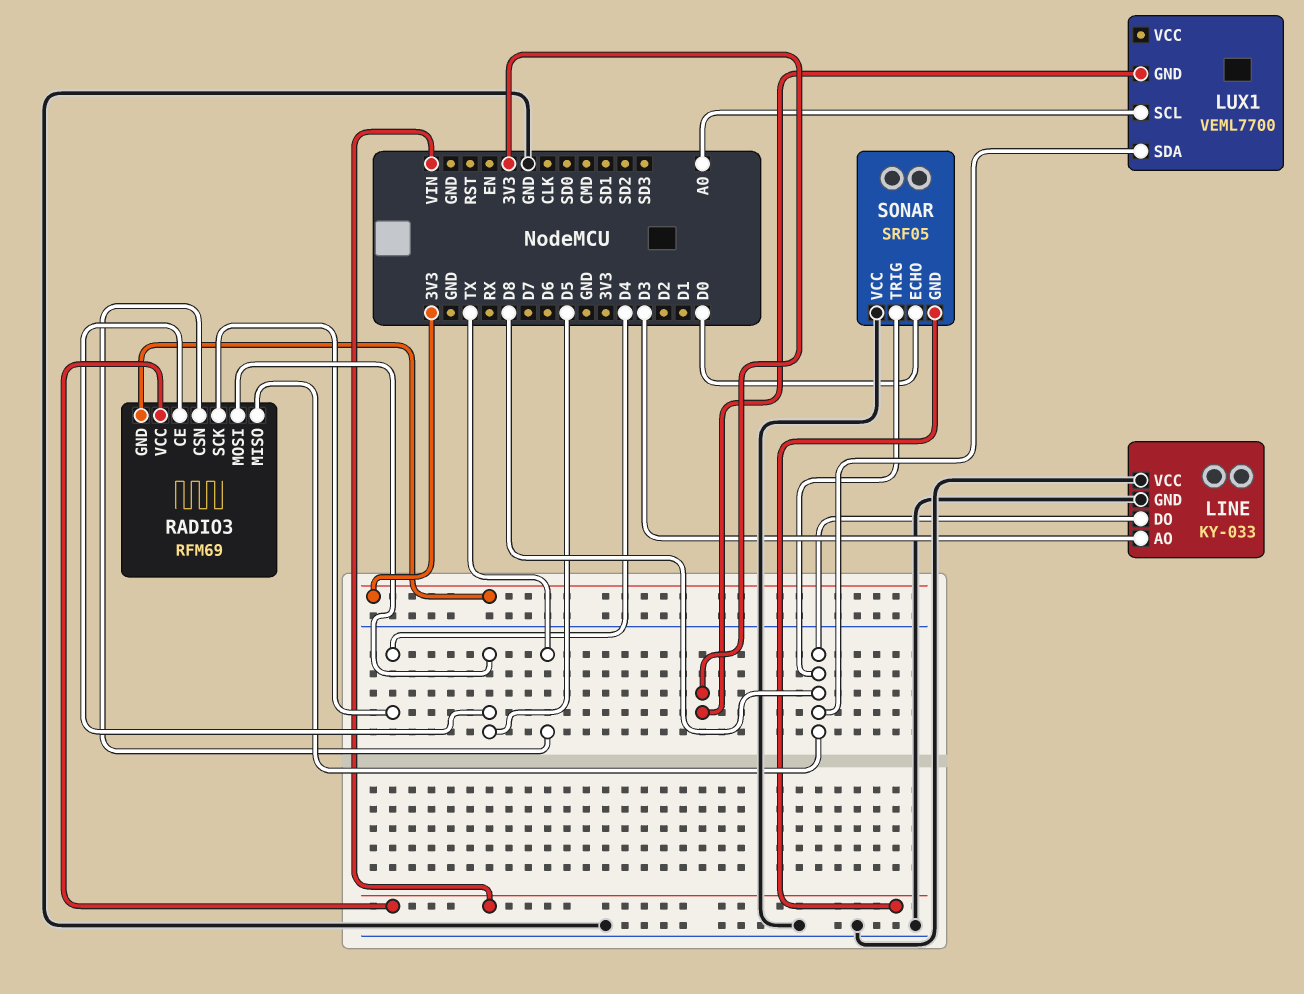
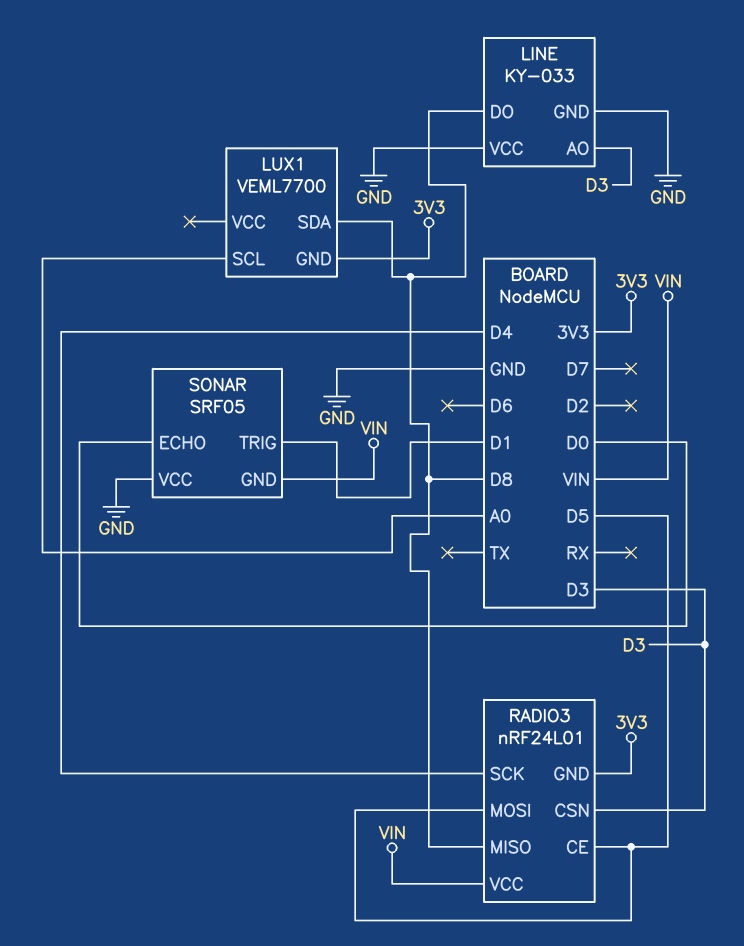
RADIO3: RFM69 -> nRF24L01
RADIO3 pin CSN: TX -> D3
SONAR pin TRIG: D8 -> D1

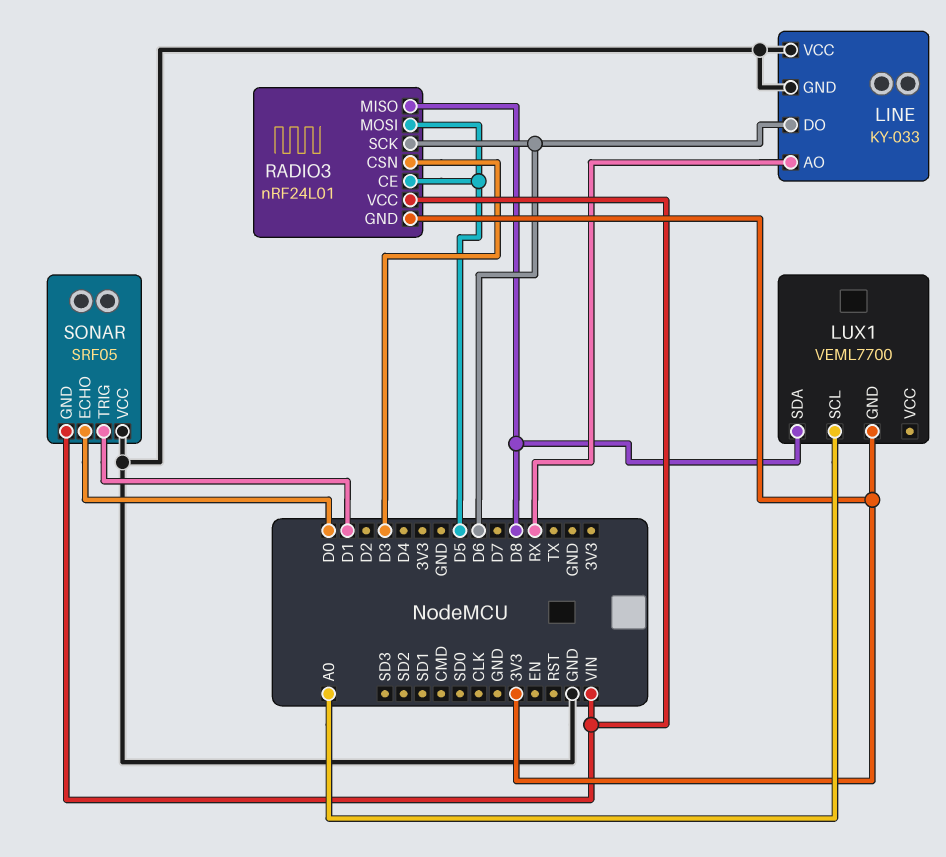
LINE pin AO: D3 -> RX
LINE pin DO: D8 -> D6
RADIO3 pin SCK: D4 -> D6

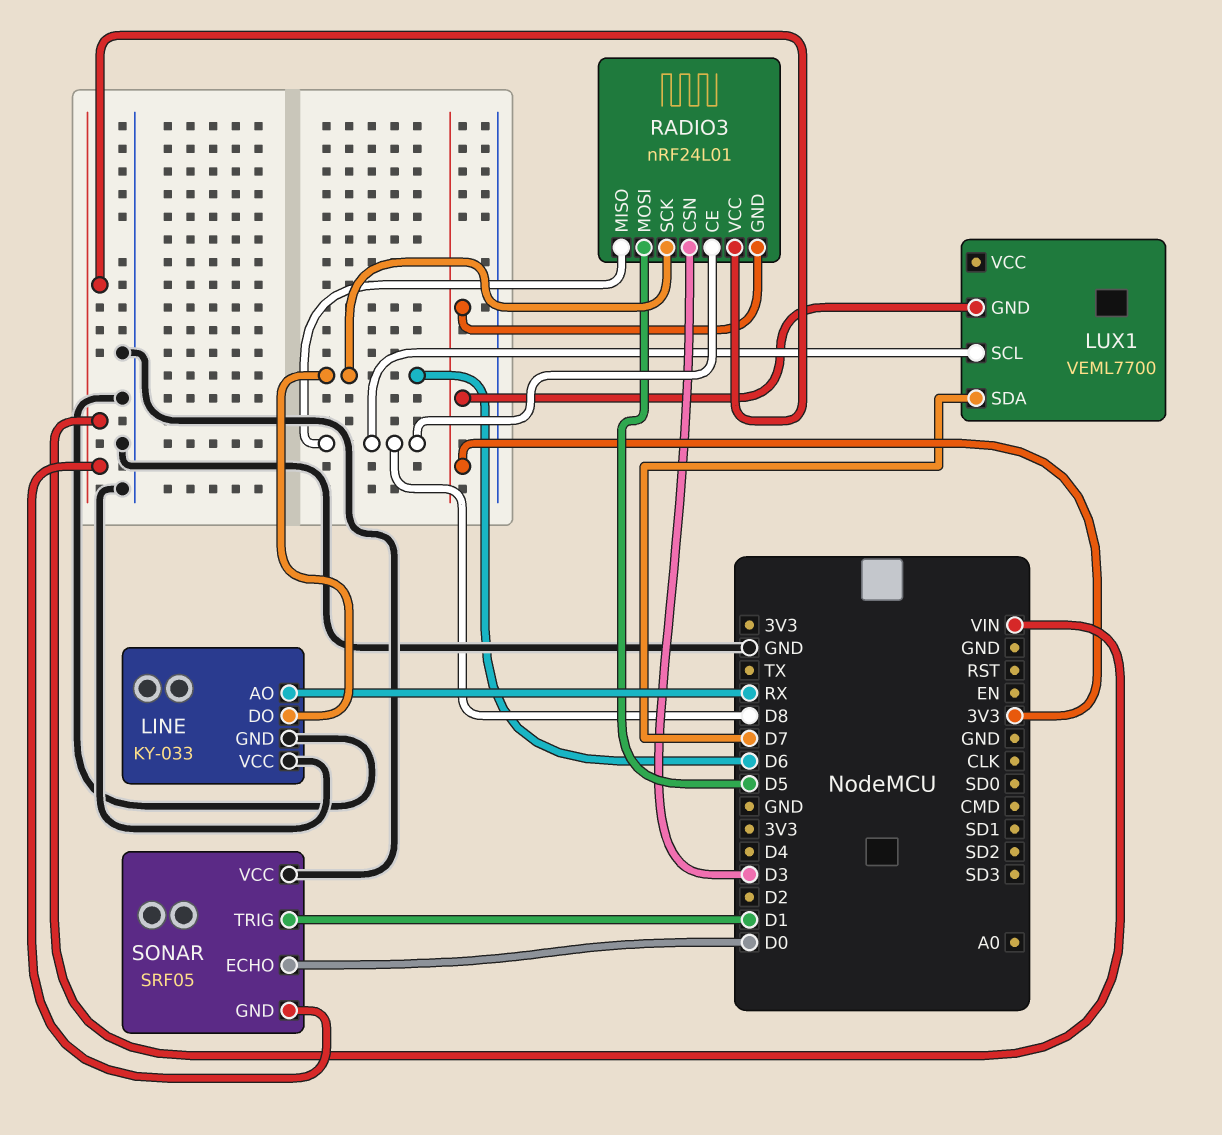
LUX1 pin SCL: A0 -> D8
LUX1 pin SDA: D8 -> D7
RADIO3 pin CE: D5 -> D8

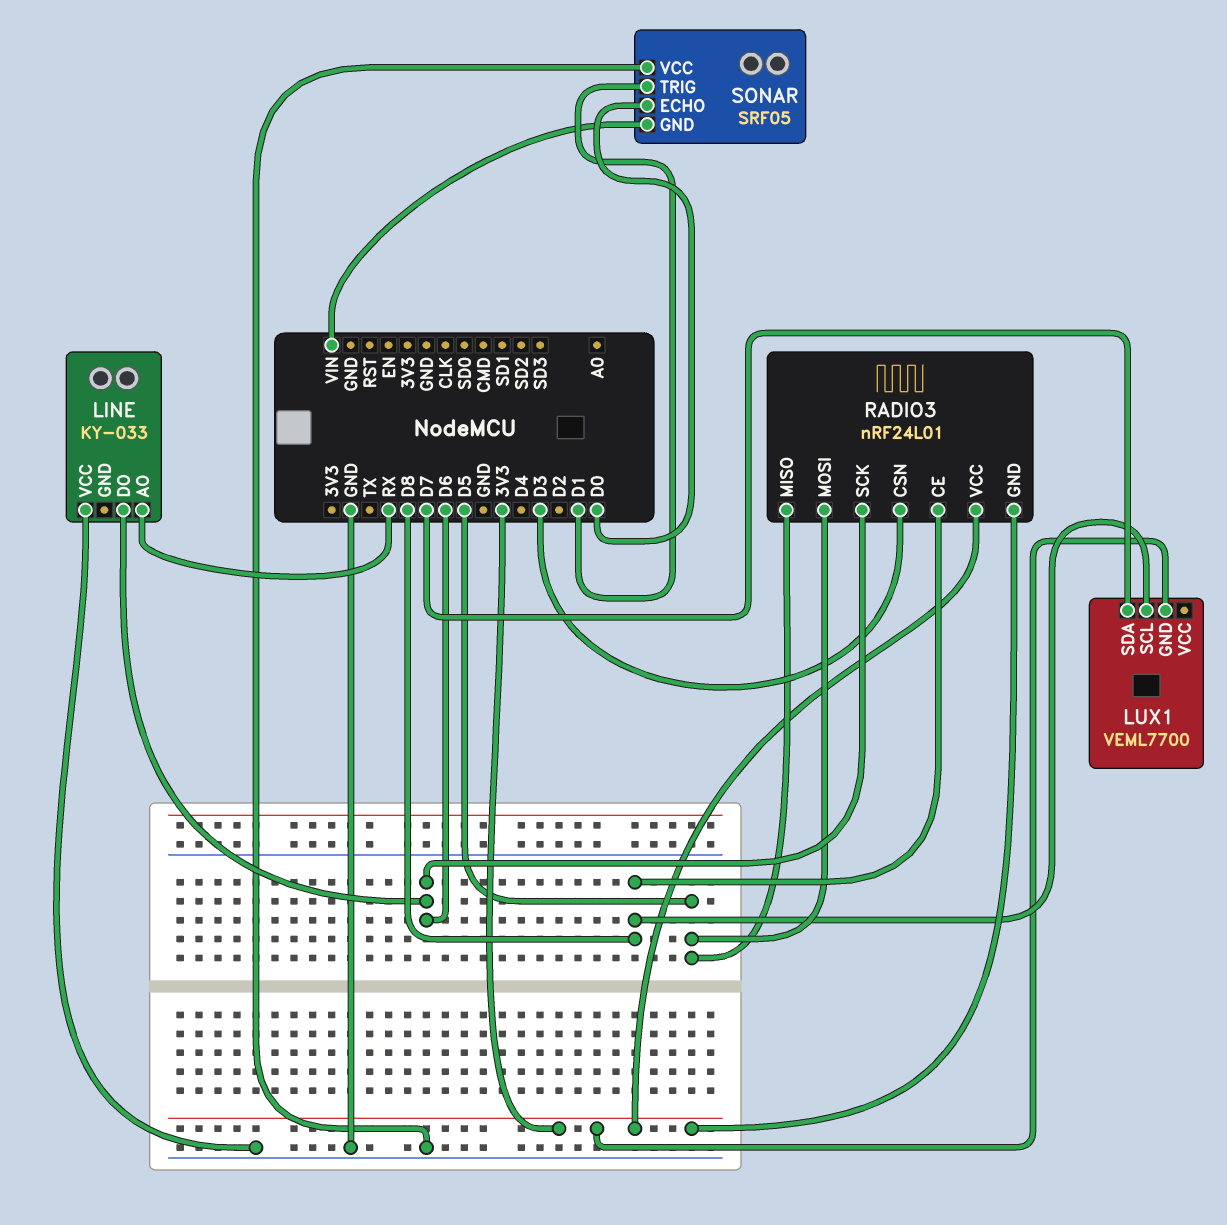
LINE pin GND: GND -> none
RADIO3 pin MISO: D8 -> D5
RADIO3 pin VCC: VIN -> 3V3

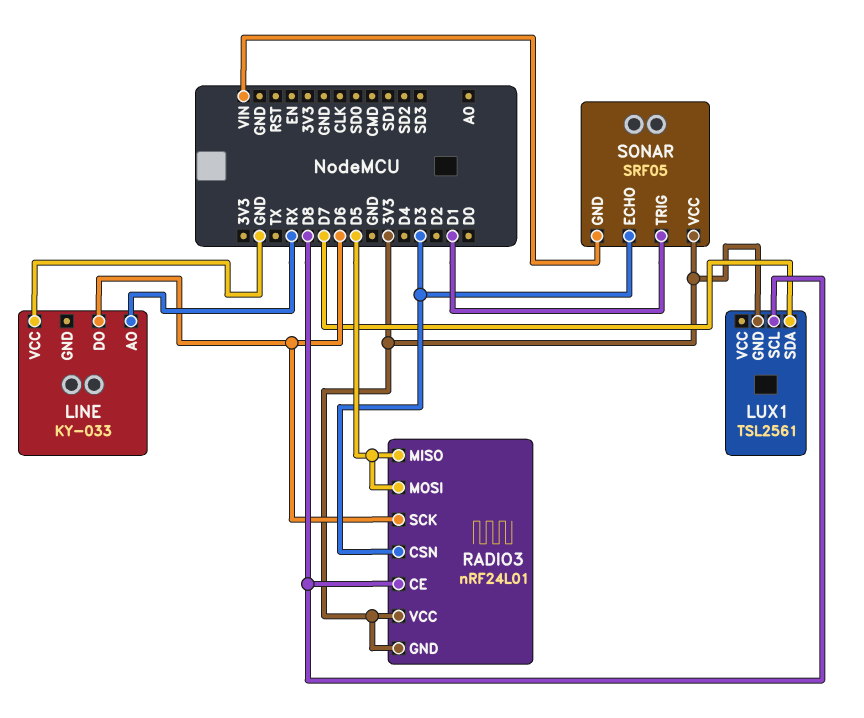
LUX1: VEML7700 -> TSL2561
SONAR pin ECHO: D0 -> D3
SONAR pin VCC: GND -> 3V3

